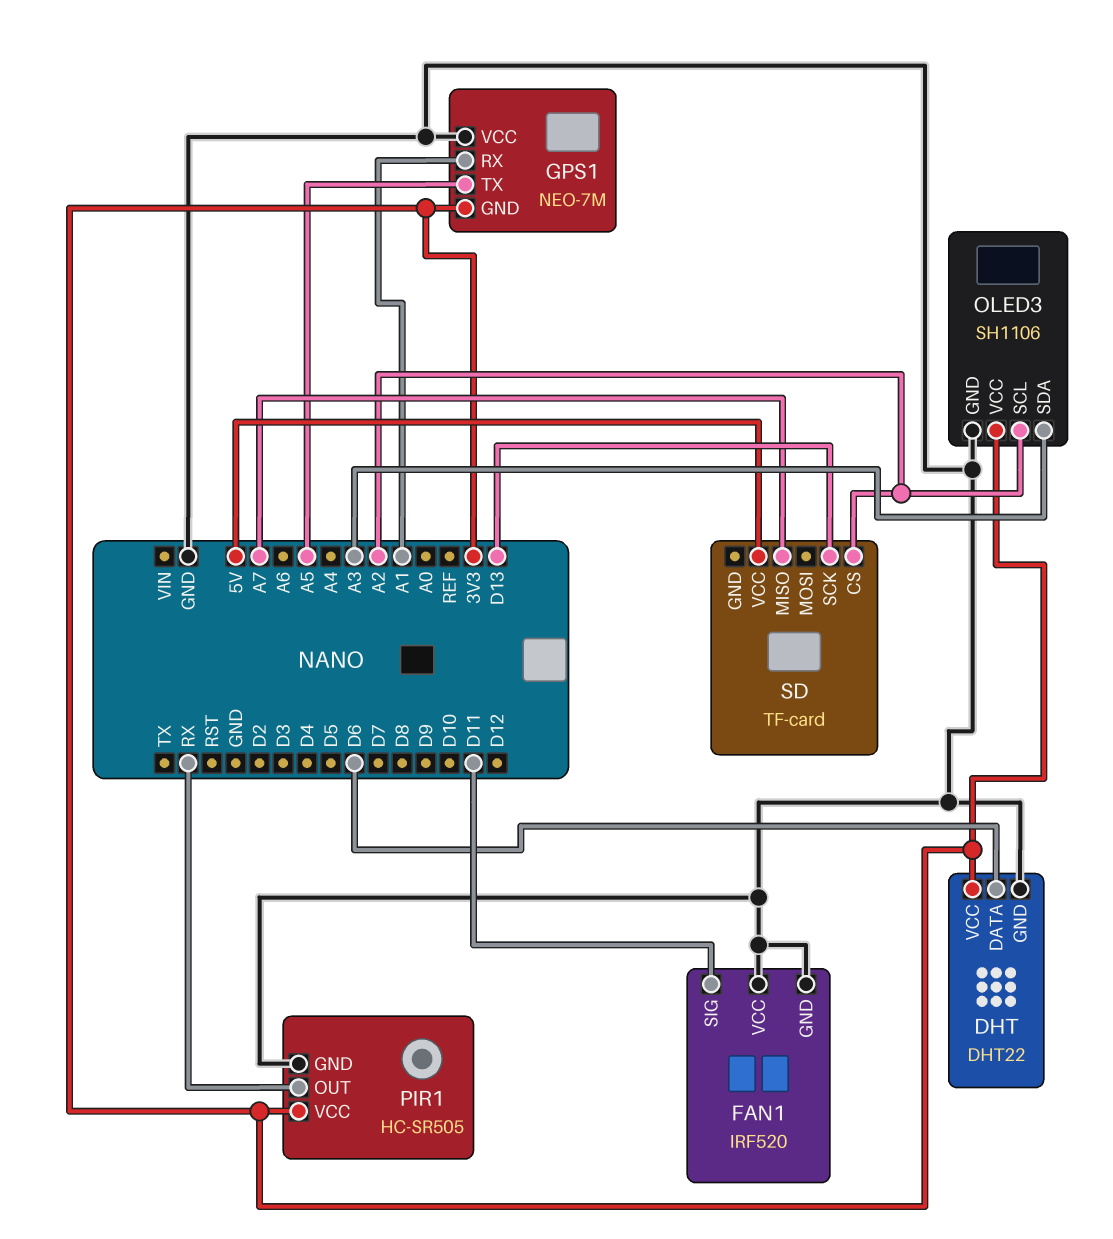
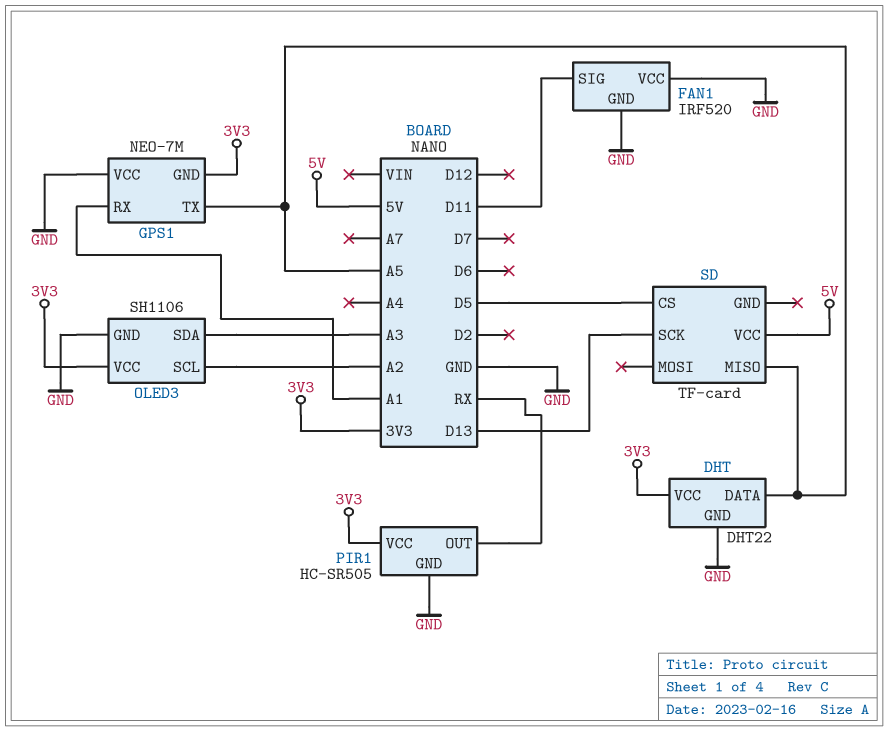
DHT pin DATA: D6 -> A5
SD pin CS: A2 -> D5
SD pin MISO: A7 -> A5

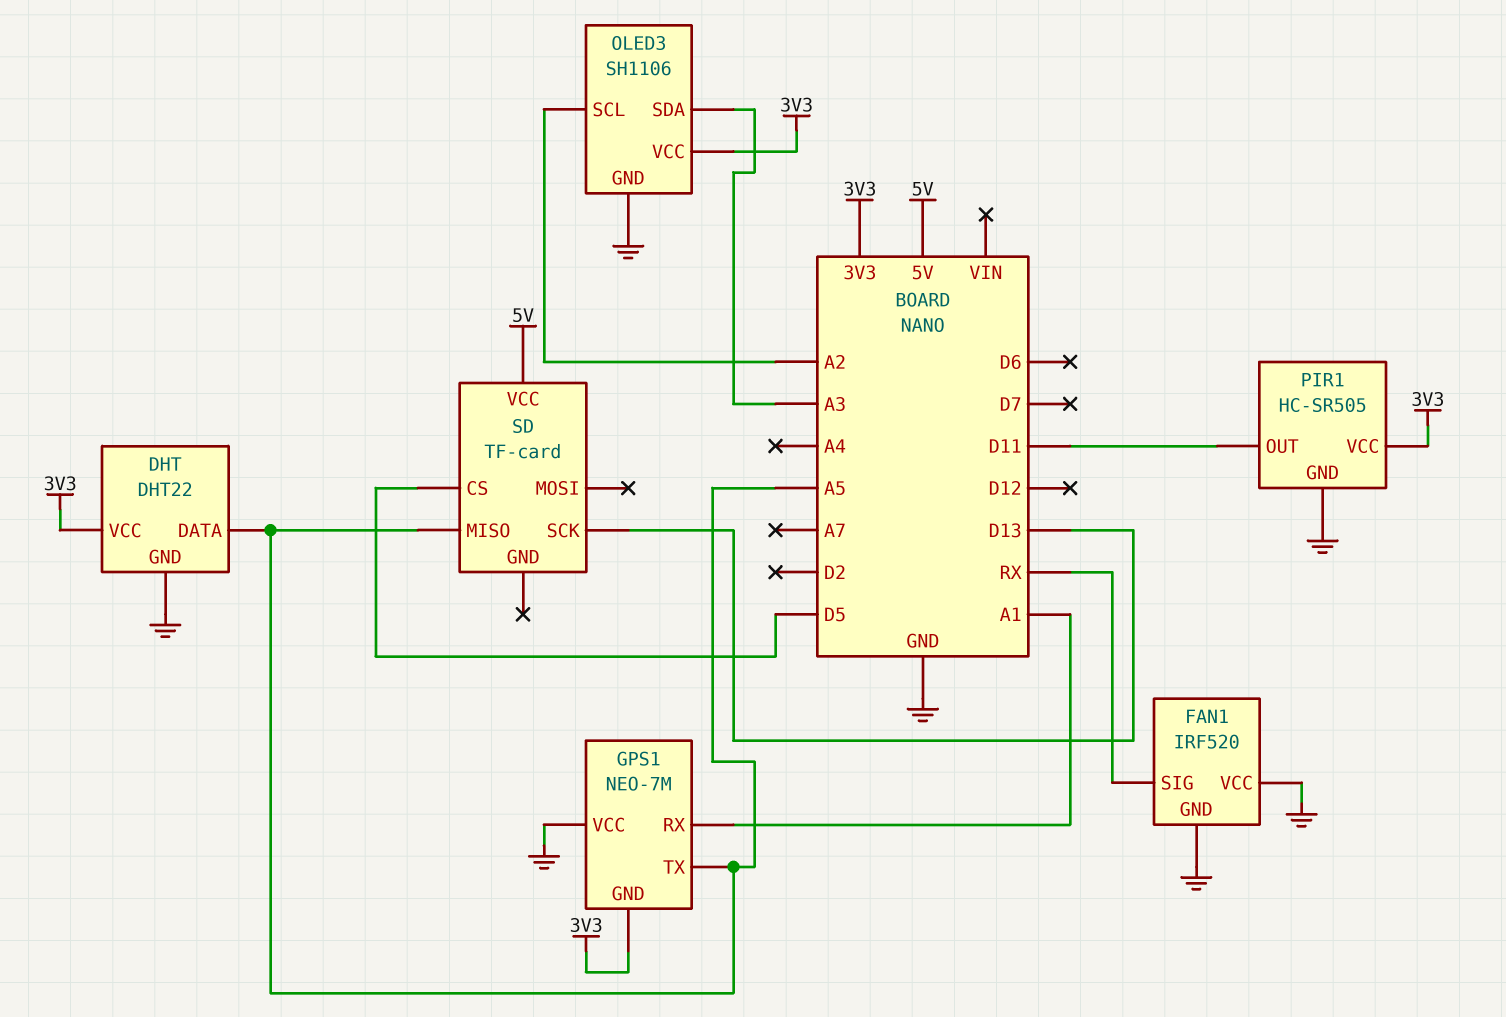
FAN1 pin SIG: D11 -> RX
PIR1 pin OUT: RX -> D11

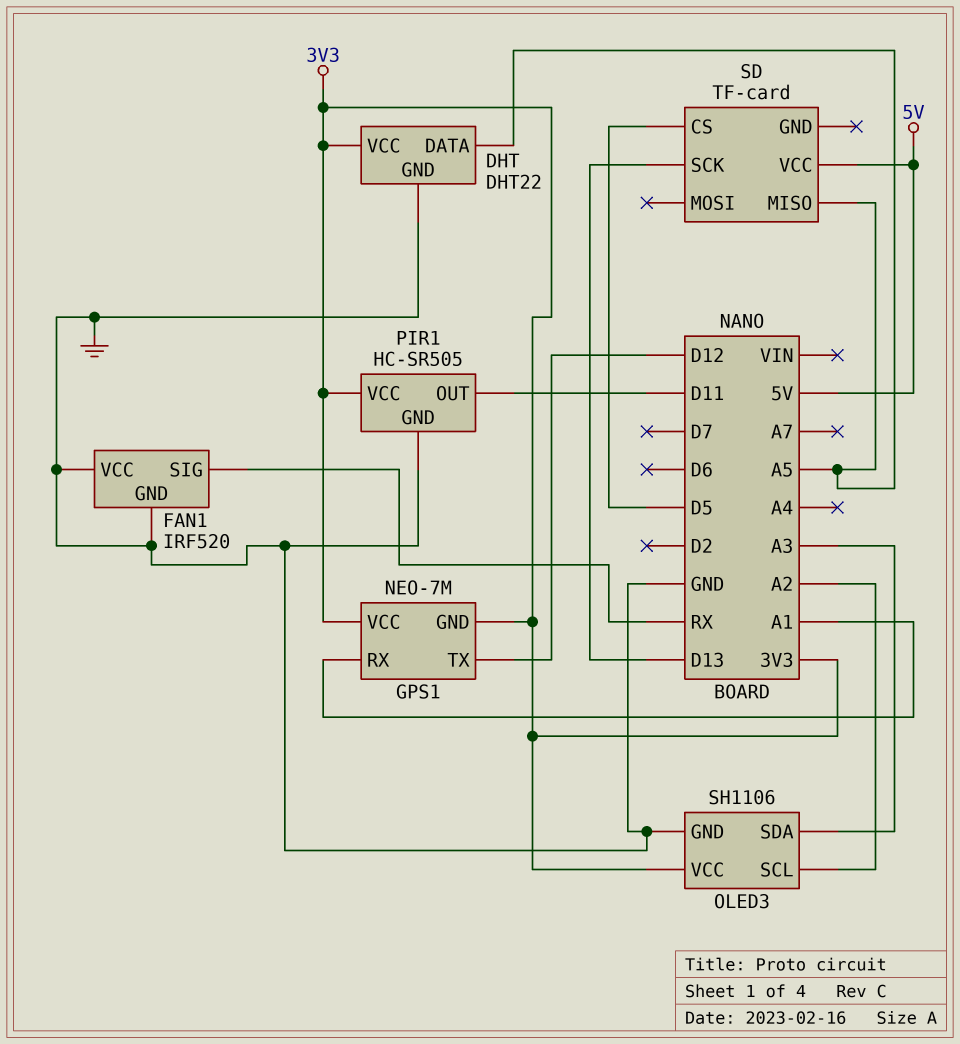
GPS1 pin TX: A5 -> D12
GPS1 pin VCC: GND -> 3V3

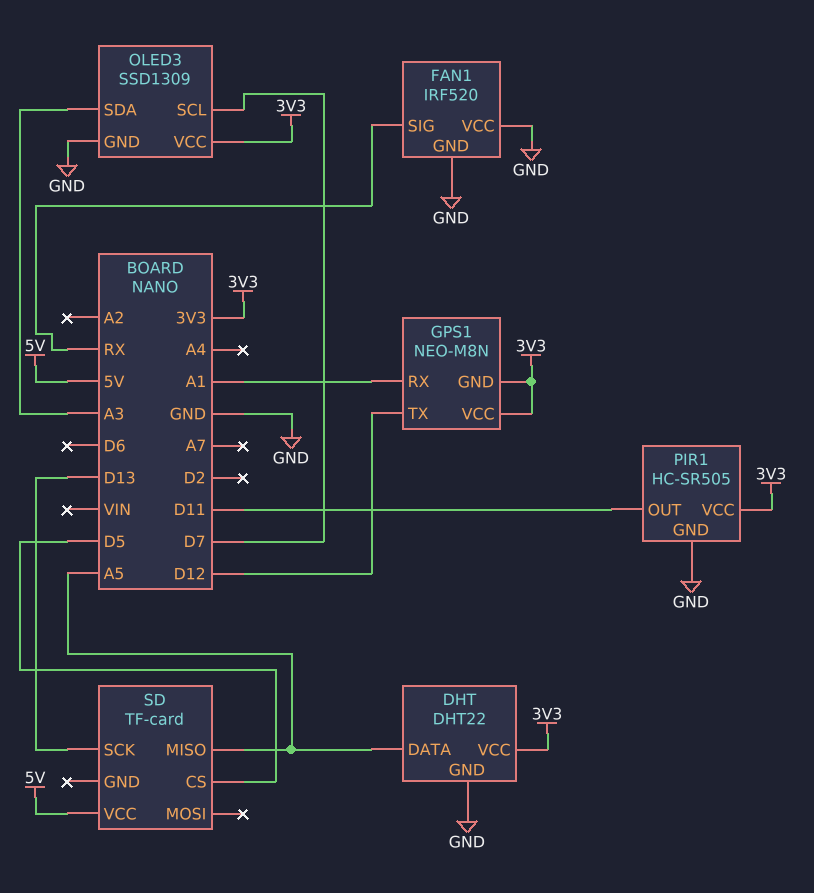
GPS1: NEO-7M -> NEO-M8N
OLED3: SH1106 -> SSD1309
OLED3 pin SCL: A2 -> D7

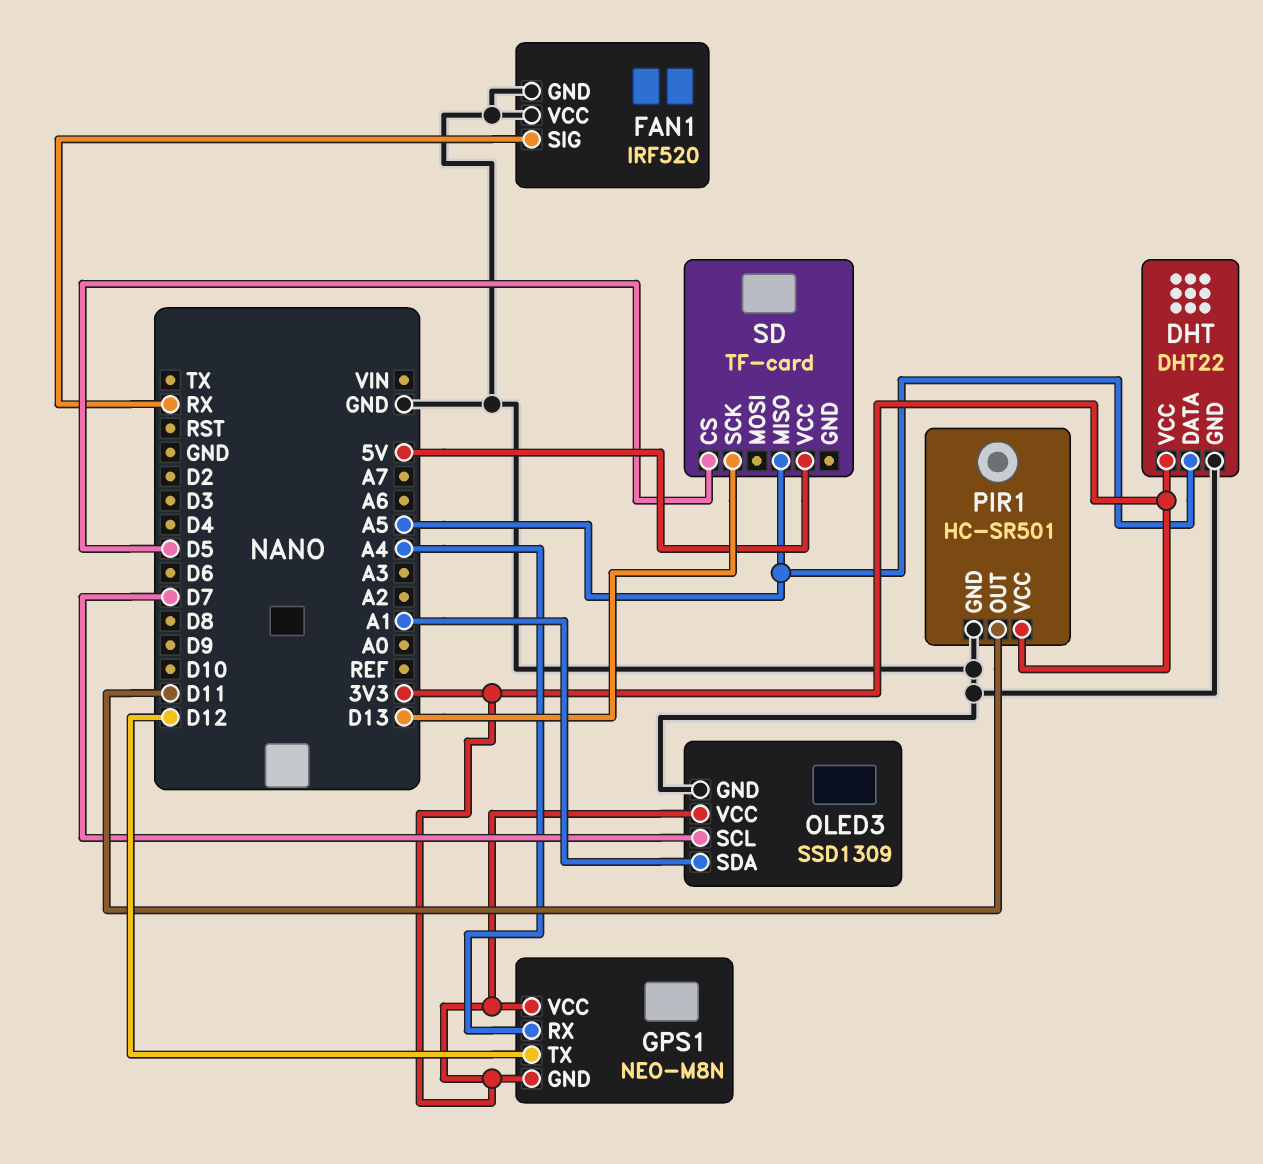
GPS1 pin RX: A1 -> A4
OLED3 pin SDA: A3 -> A1
PIR1: HC-SR505 -> HC-SR501

